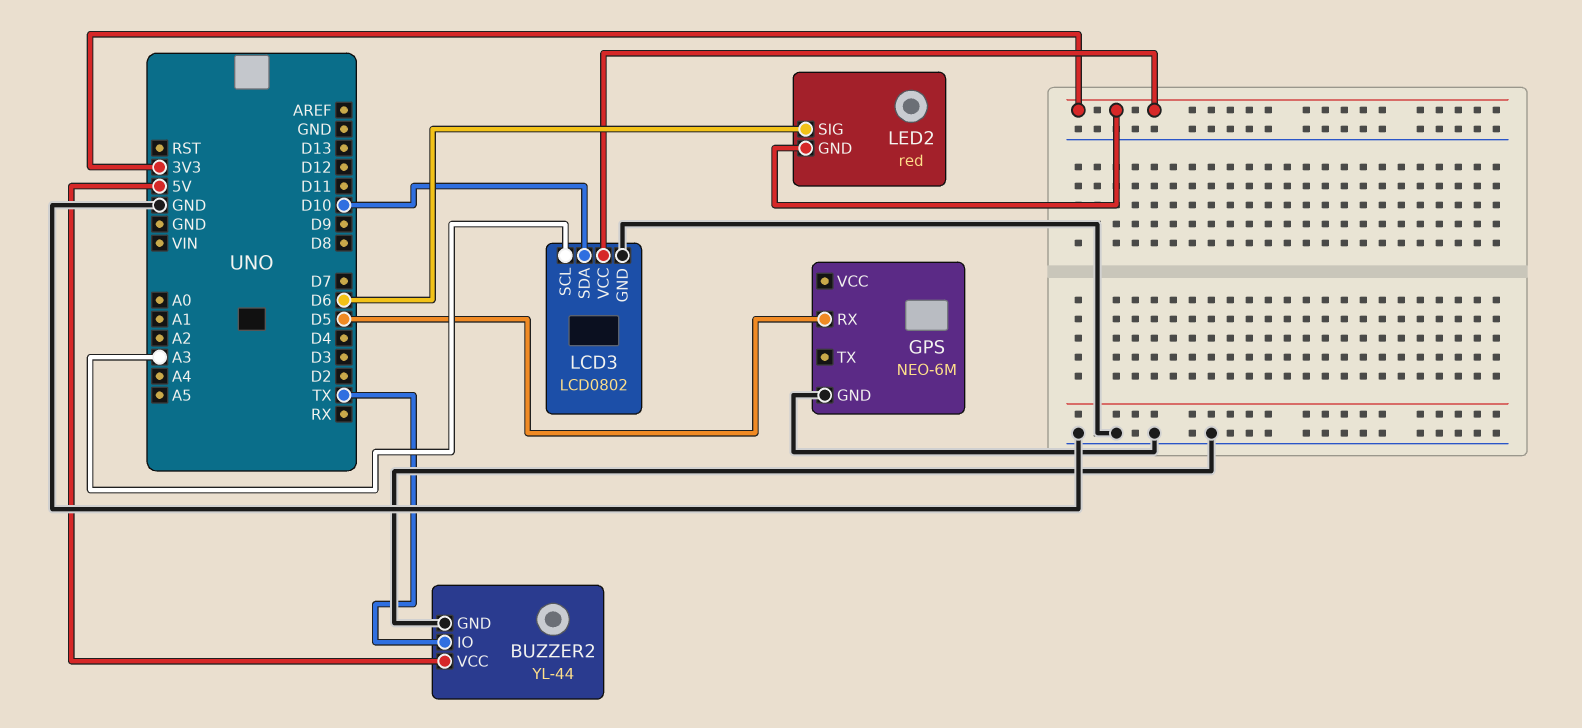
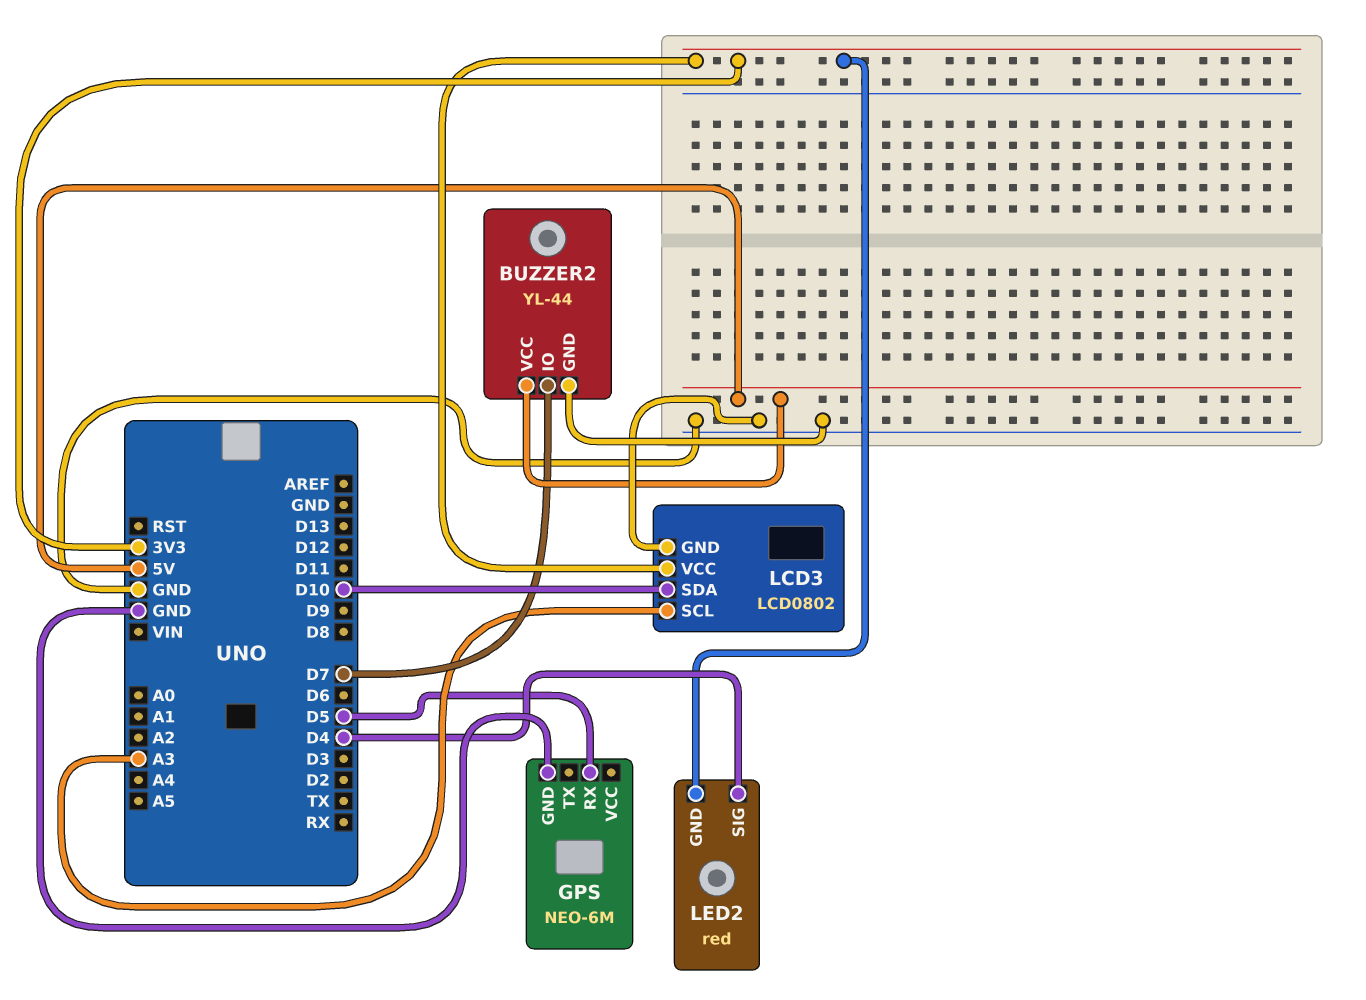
BUZZER2 pin IO: TX -> D7
LED2 pin SIG: D6 -> D4

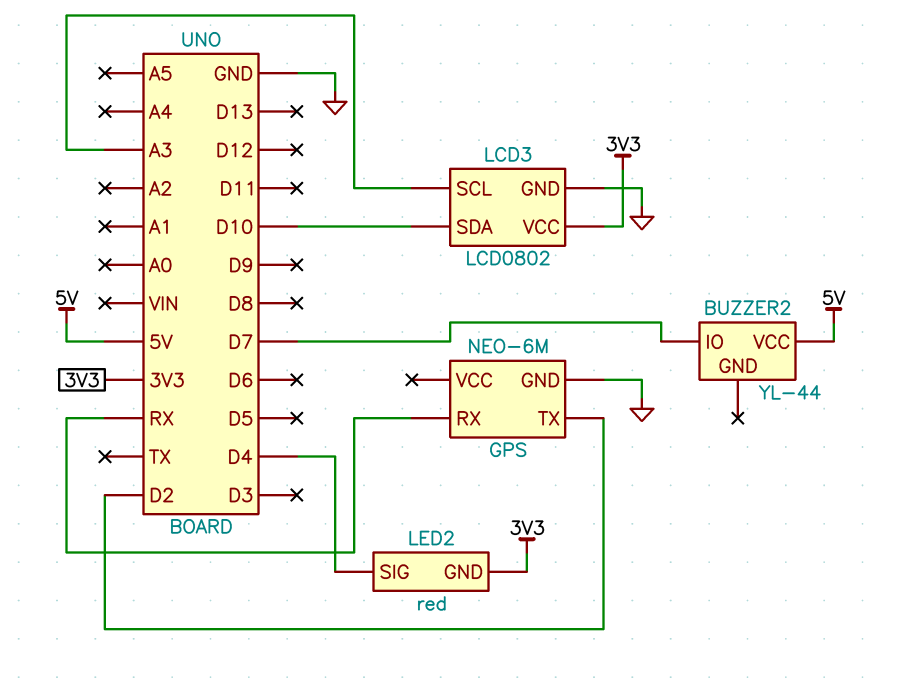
BUZZER2 pin GND: GND -> none
GPS pin RX: D5 -> RX
GPS pin TX: none -> D2

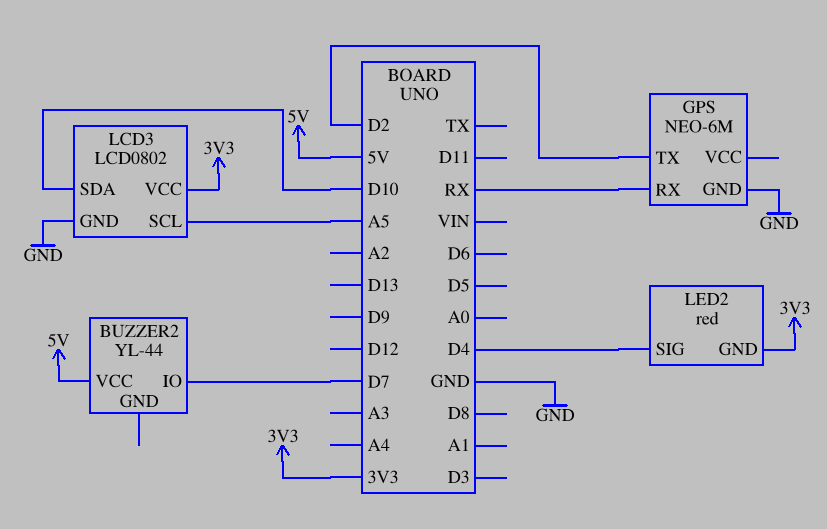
LCD3 pin SCL: A3 -> A5

